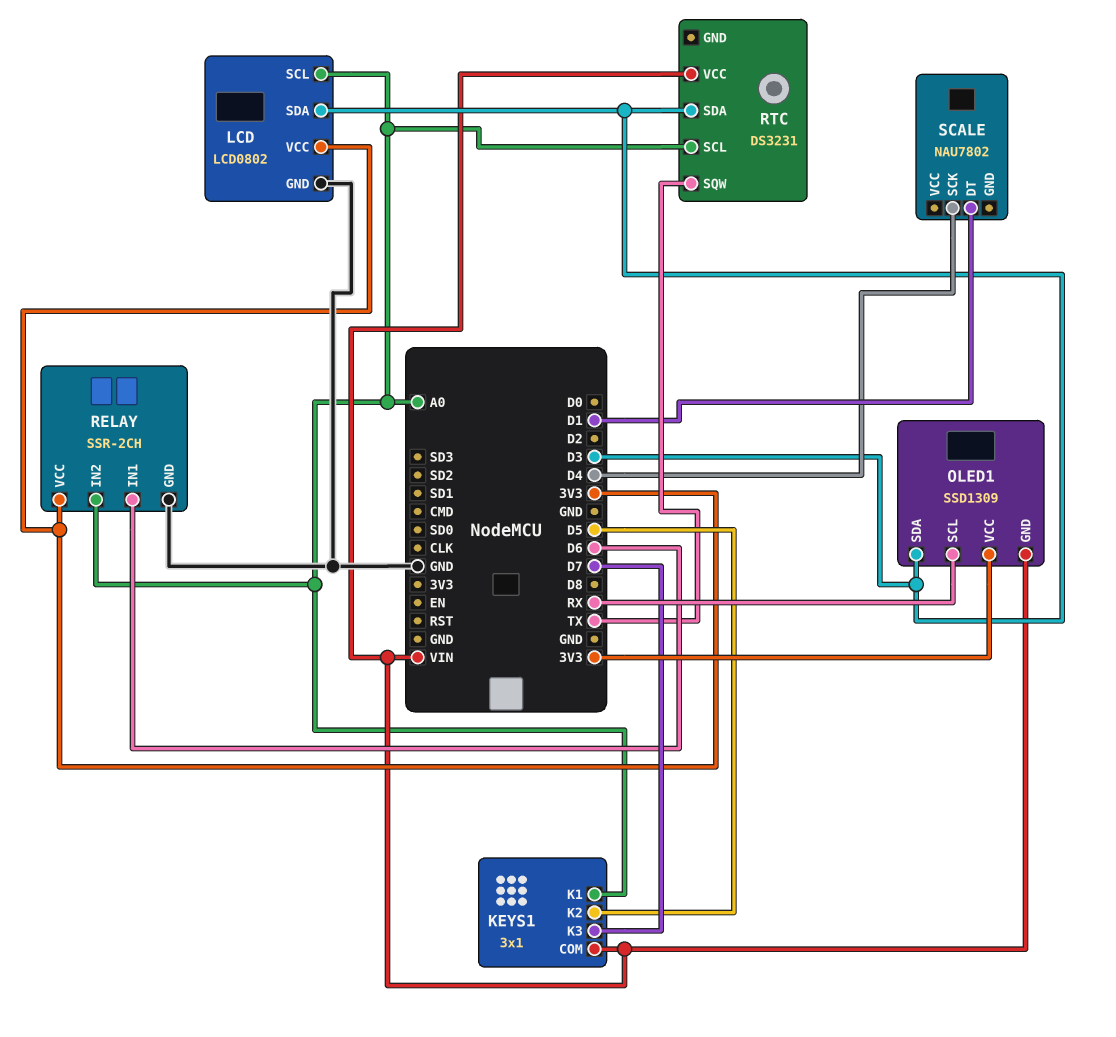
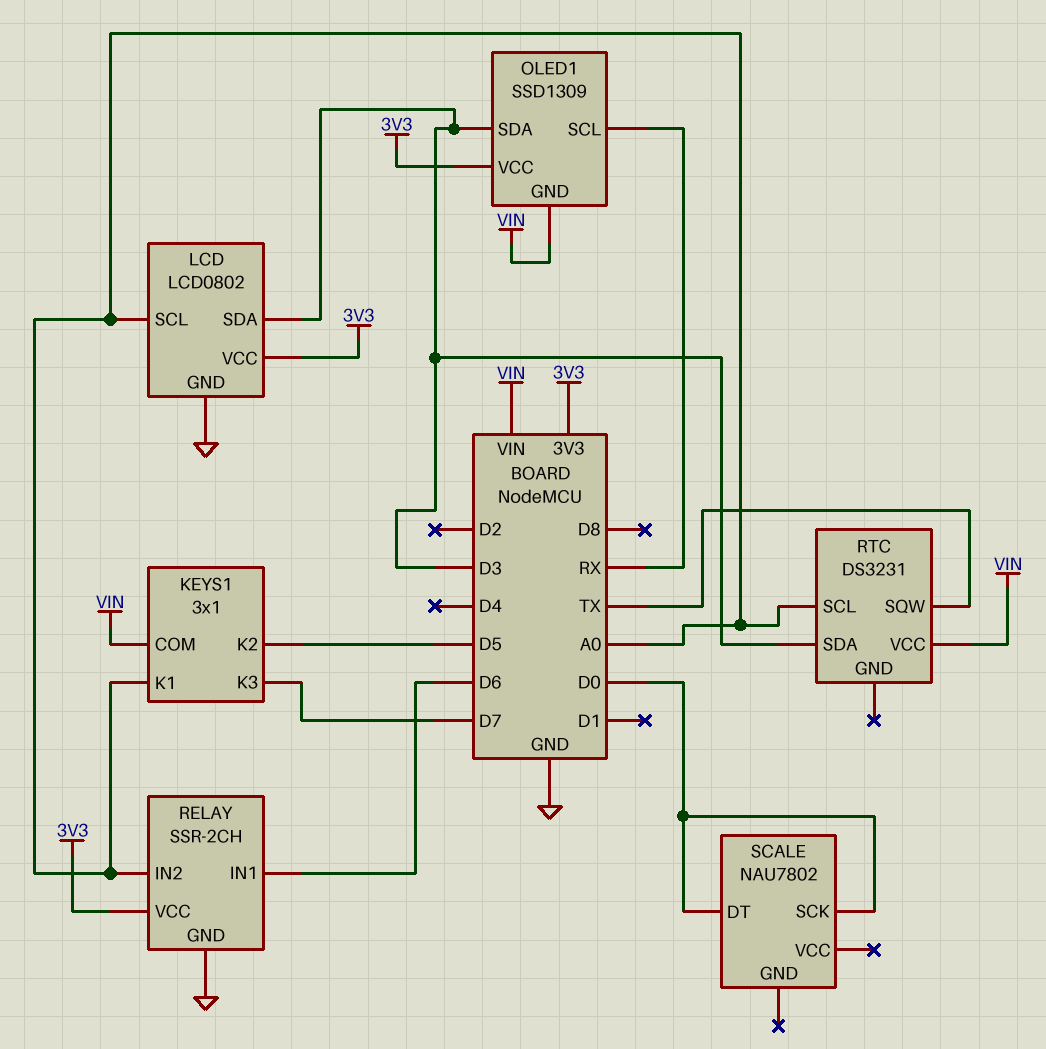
SCALE pin DT: D1 -> D0
SCALE pin SCK: D4 -> D0

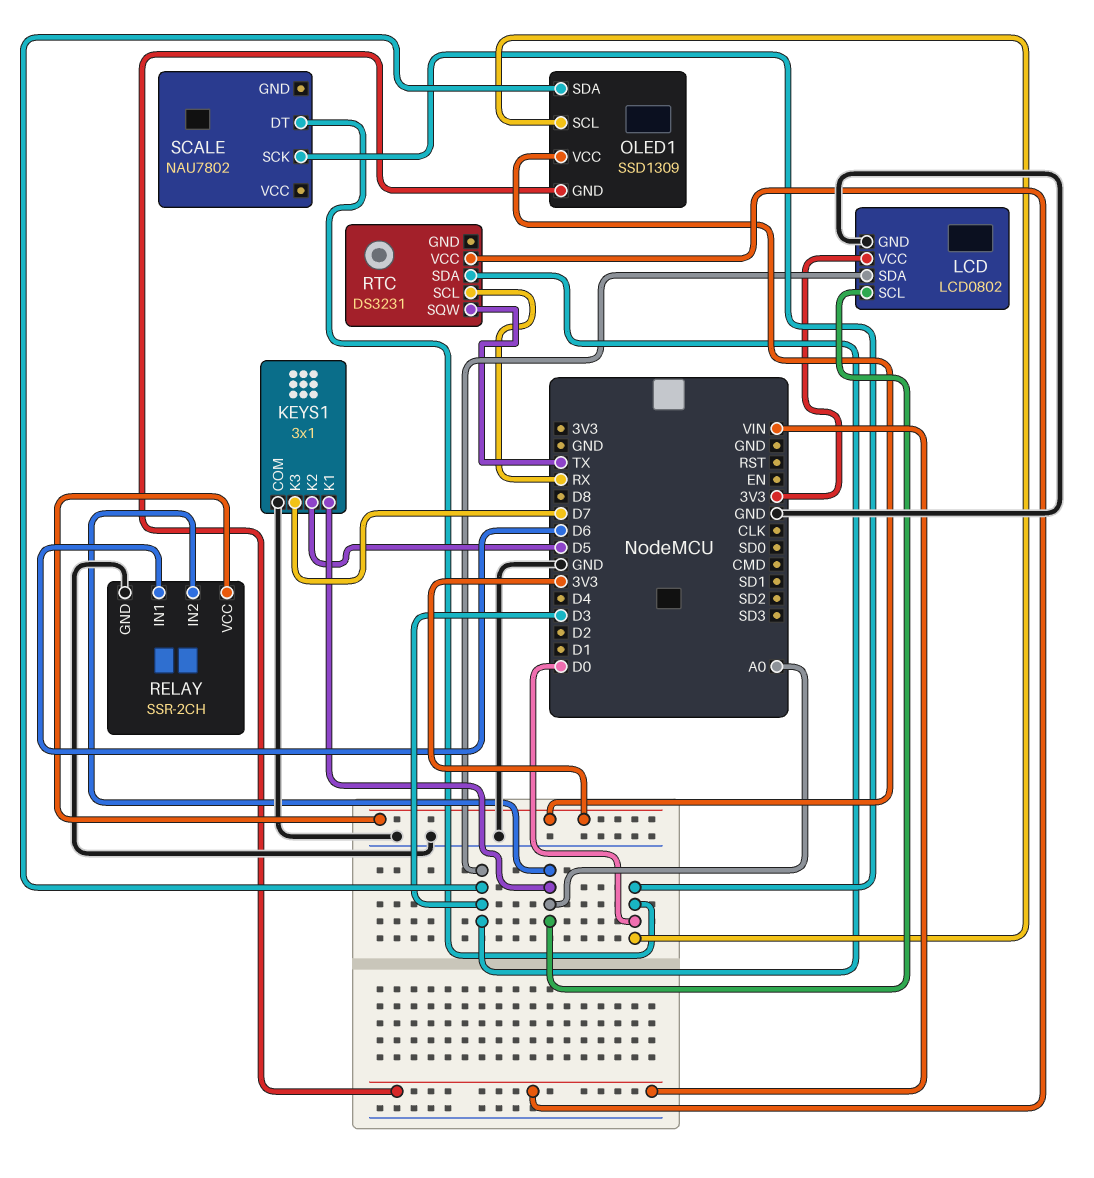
KEYS1 pin COM: VIN -> GND
OLED1 pin SCL: RX -> D0
RTC pin SCL: A0 -> RX

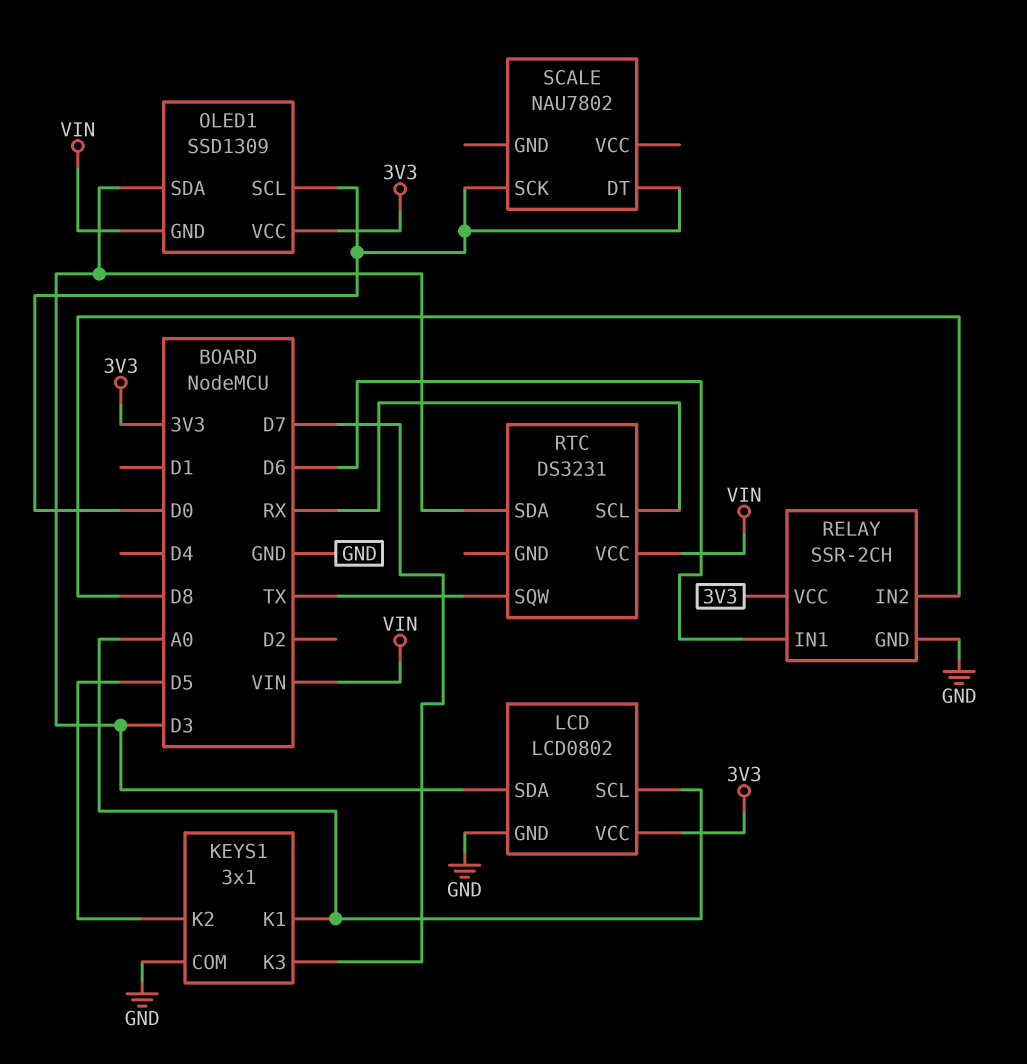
RELAY pin IN2: A0 -> D8

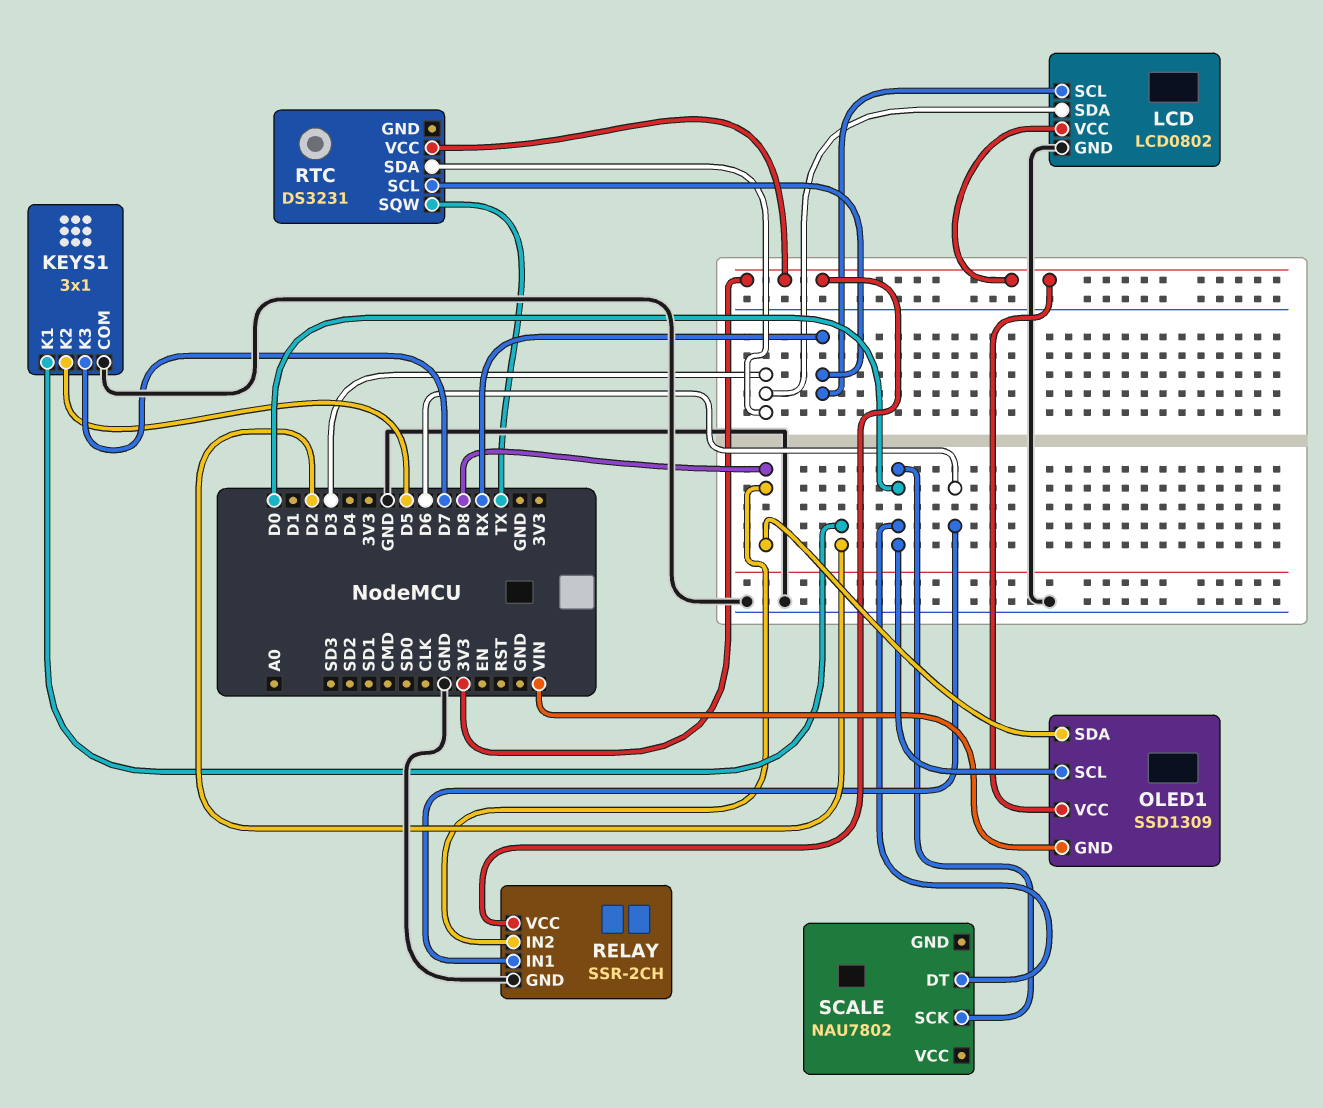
KEYS1 pin K1: A0 -> D2
LCD pin SCL: A0 -> RX
OLED1 pin SDA: D3 -> D8
RTC pin VCC: VIN -> 3V3

